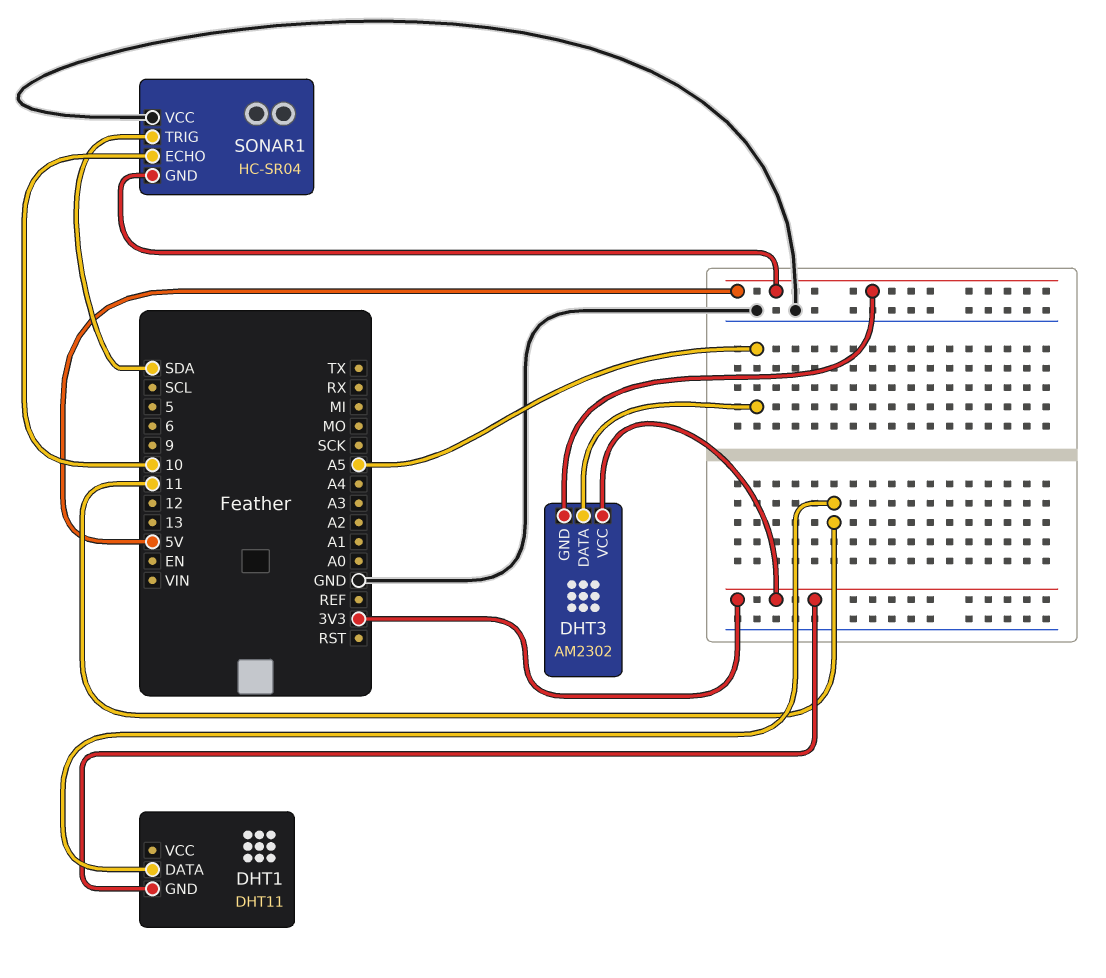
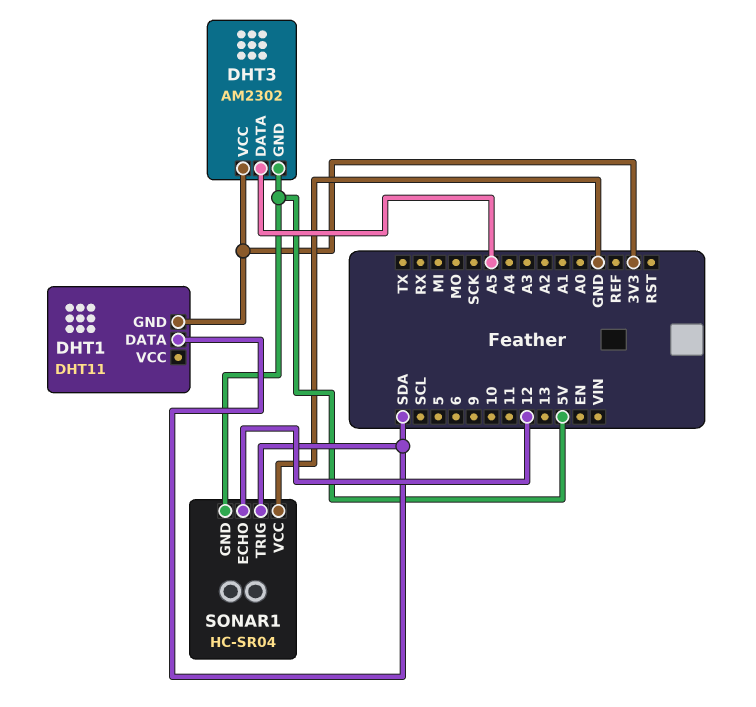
DHT1 pin DATA: 11 -> SDA
SONAR1 pin ECHO: 10 -> 12

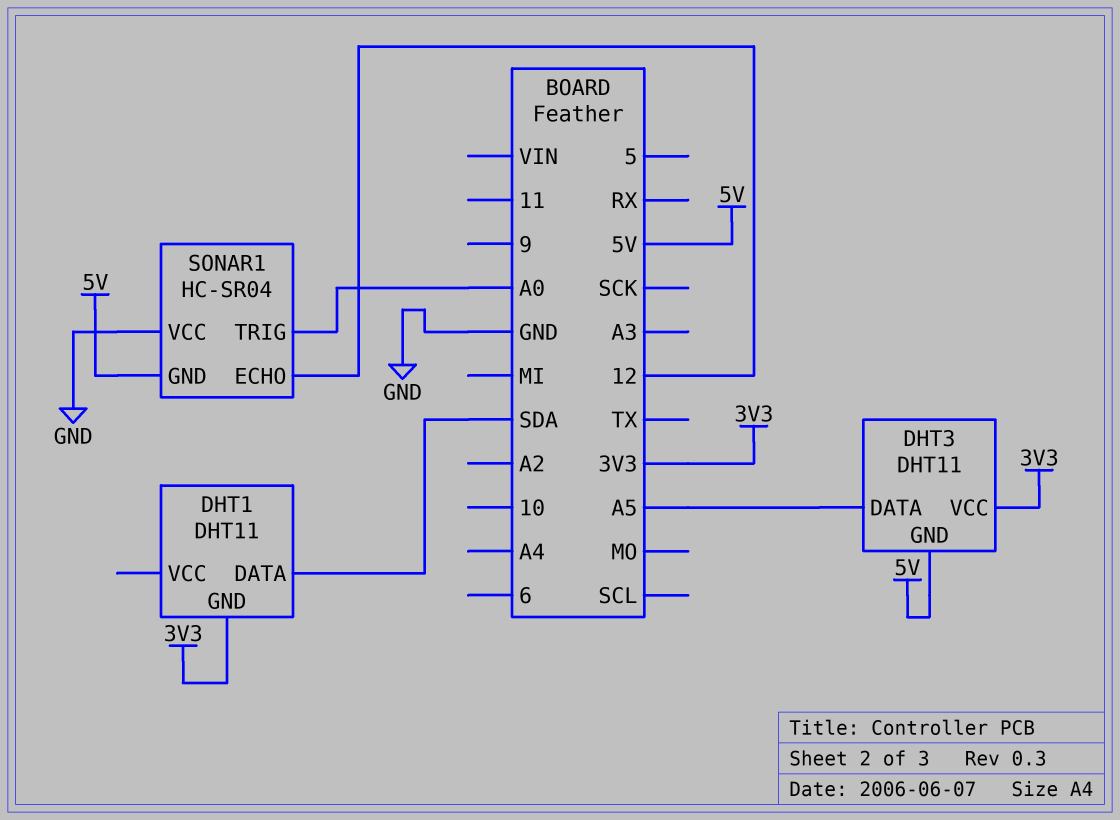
DHT3: AM2302 -> DHT11
SONAR1 pin TRIG: SDA -> A0

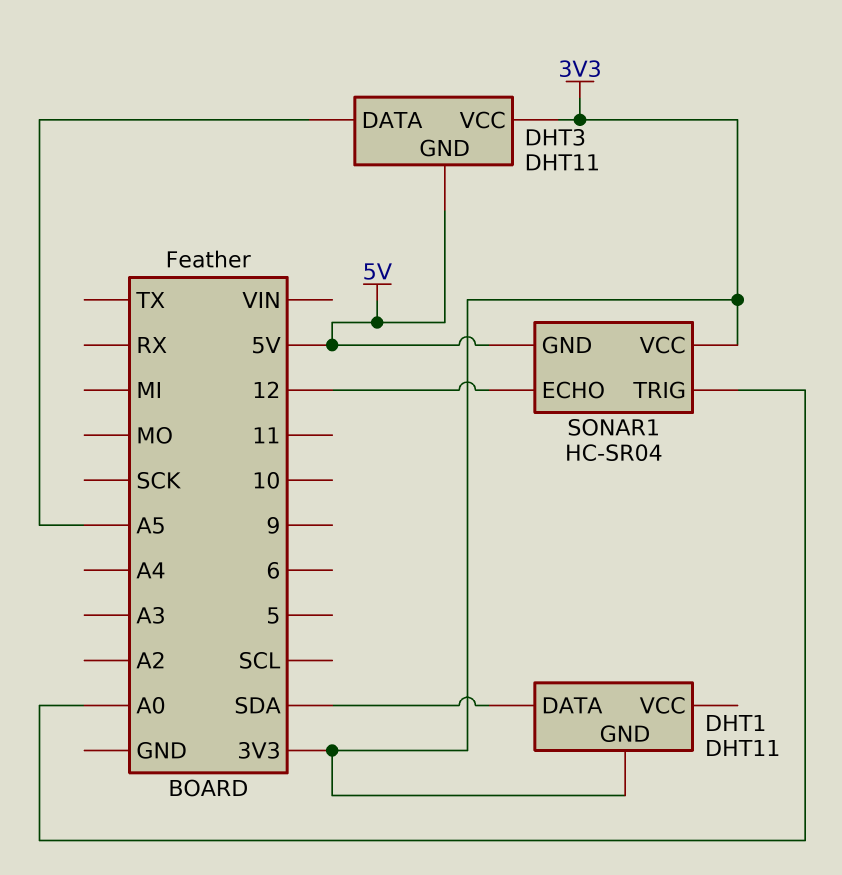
SONAR1 pin VCC: GND -> 3V3

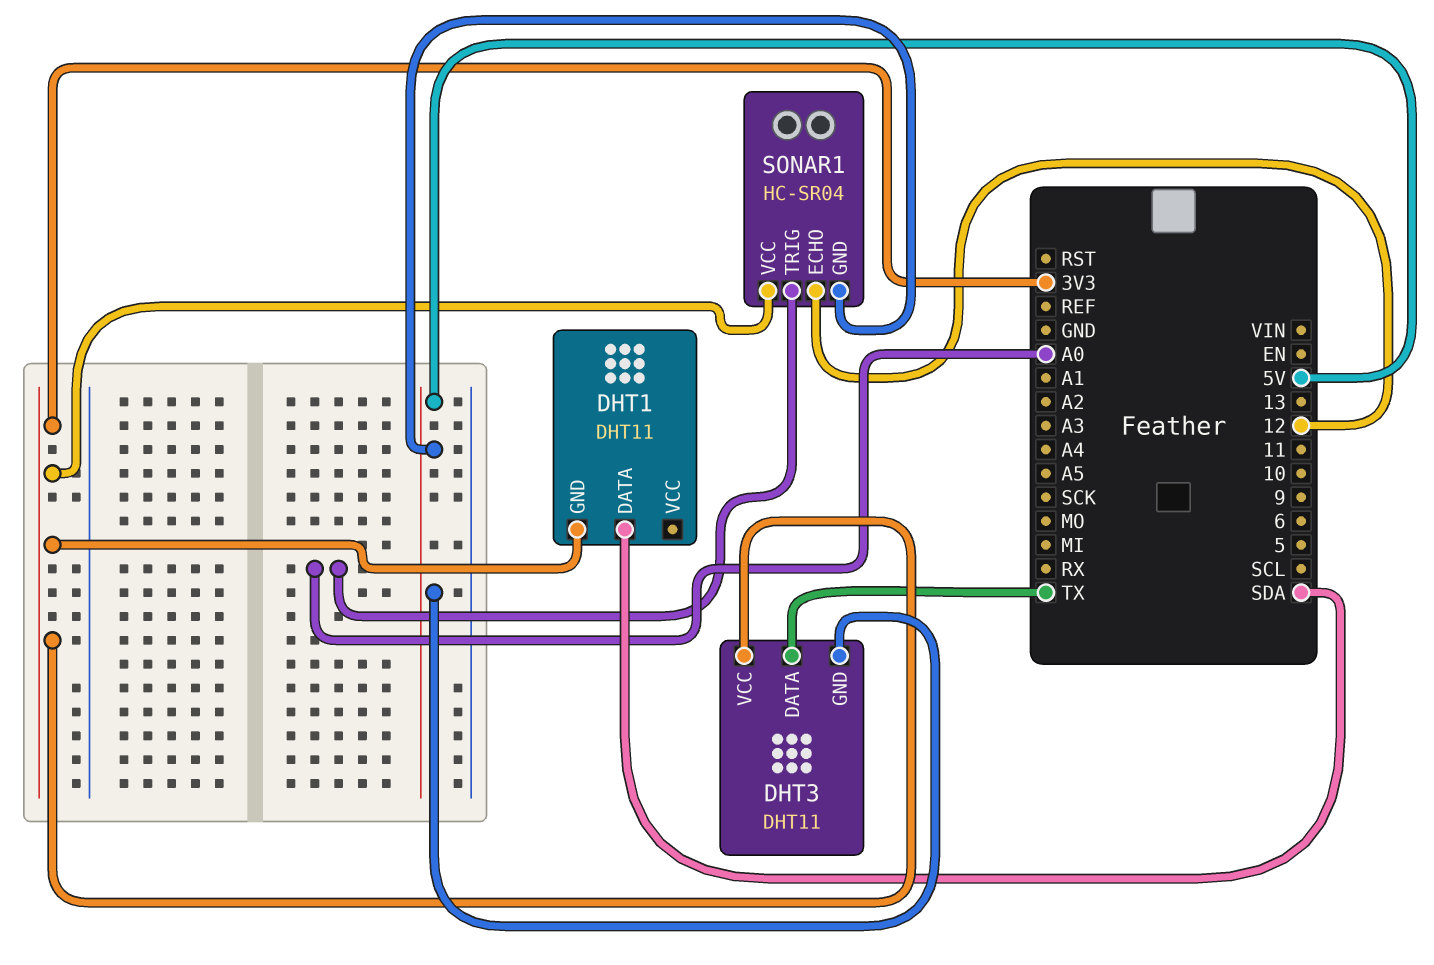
DHT3 pin DATA: A5 -> TX

